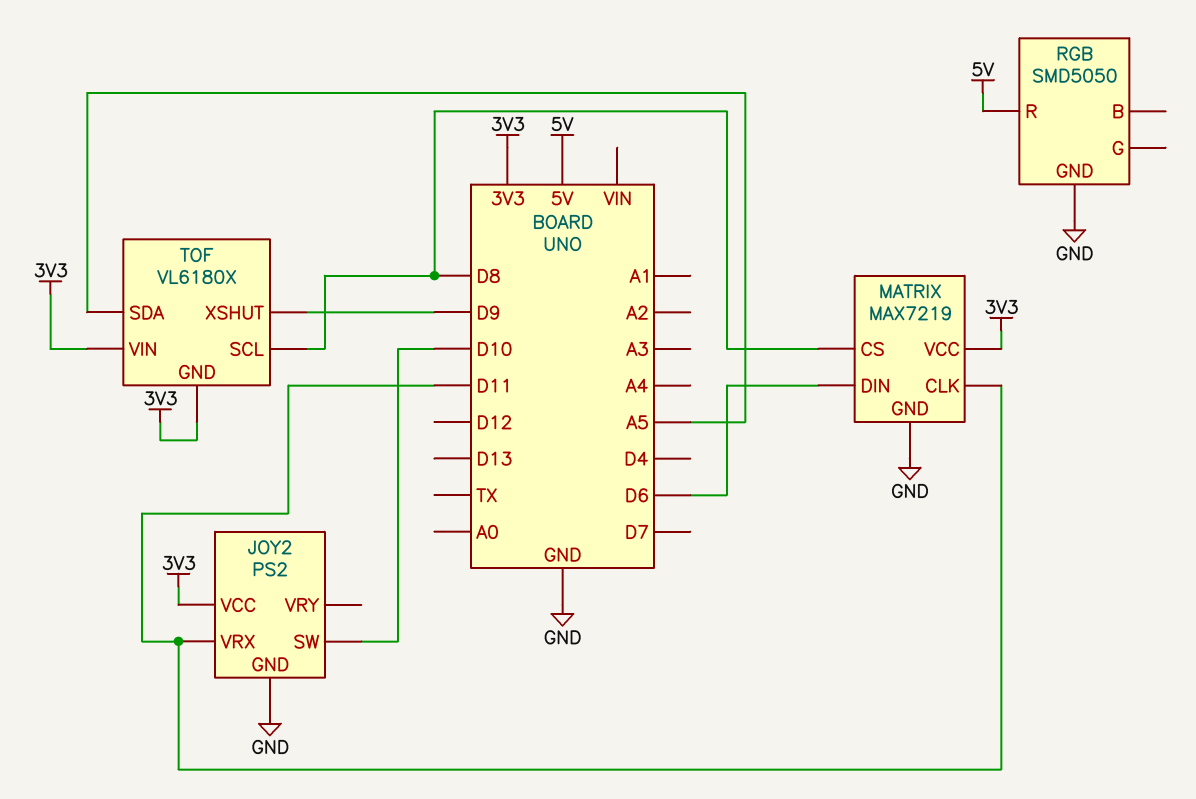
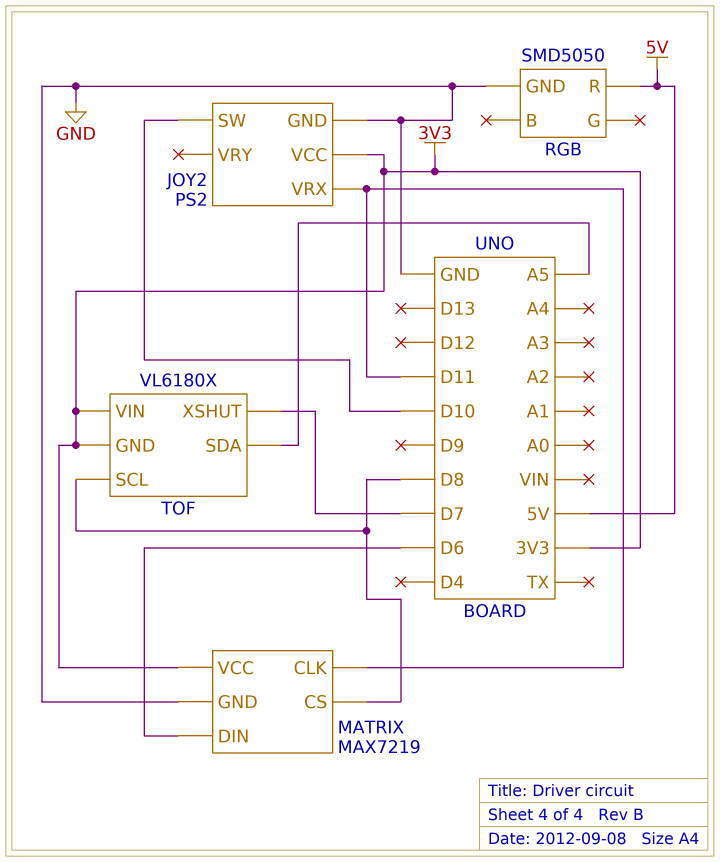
TOF pin XSHUT: D9 -> D7

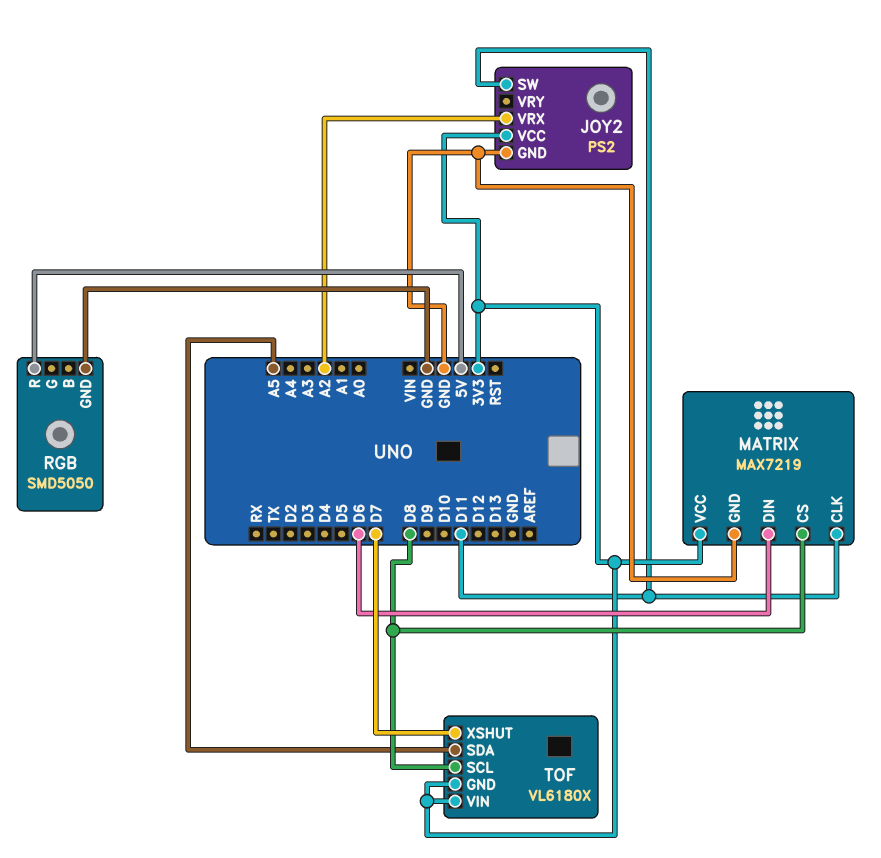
JOY2 pin SW: D10 -> D11
JOY2 pin VRX: D11 -> A2

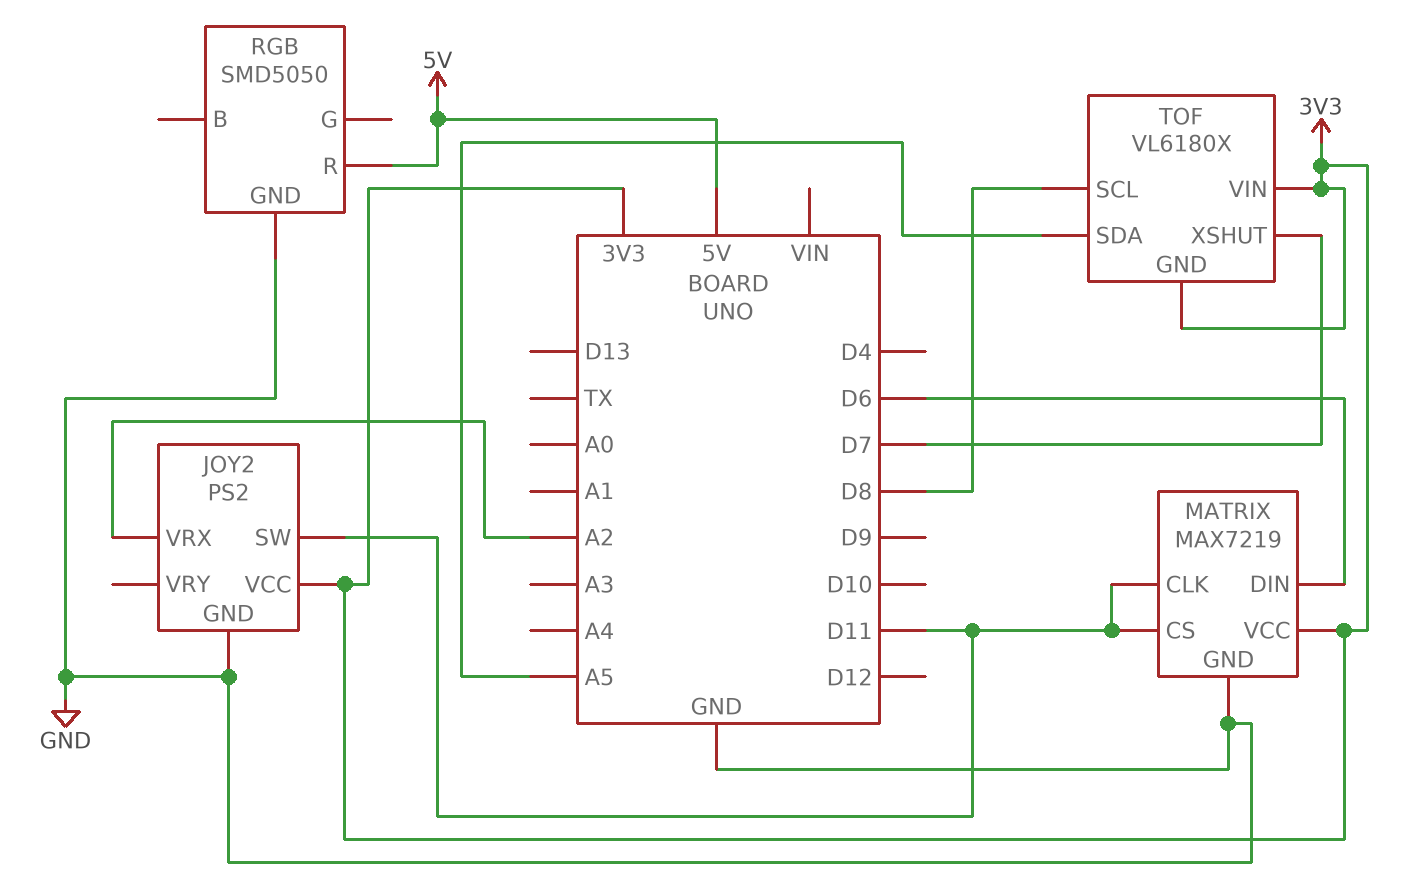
MATRIX pin CS: D8 -> D11

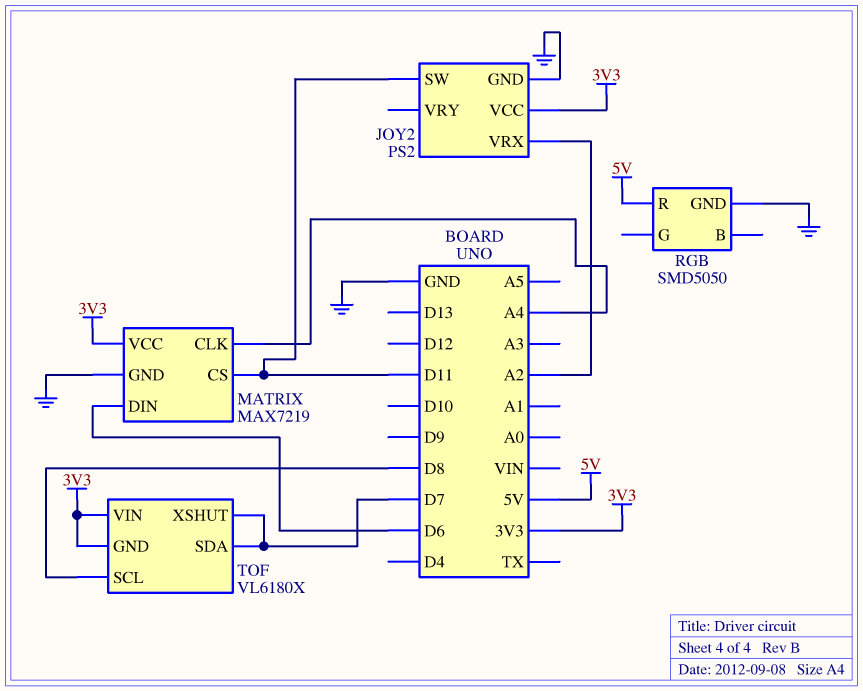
MATRIX pin CLK: D11 -> A4
TOF pin SDA: A5 -> D7

